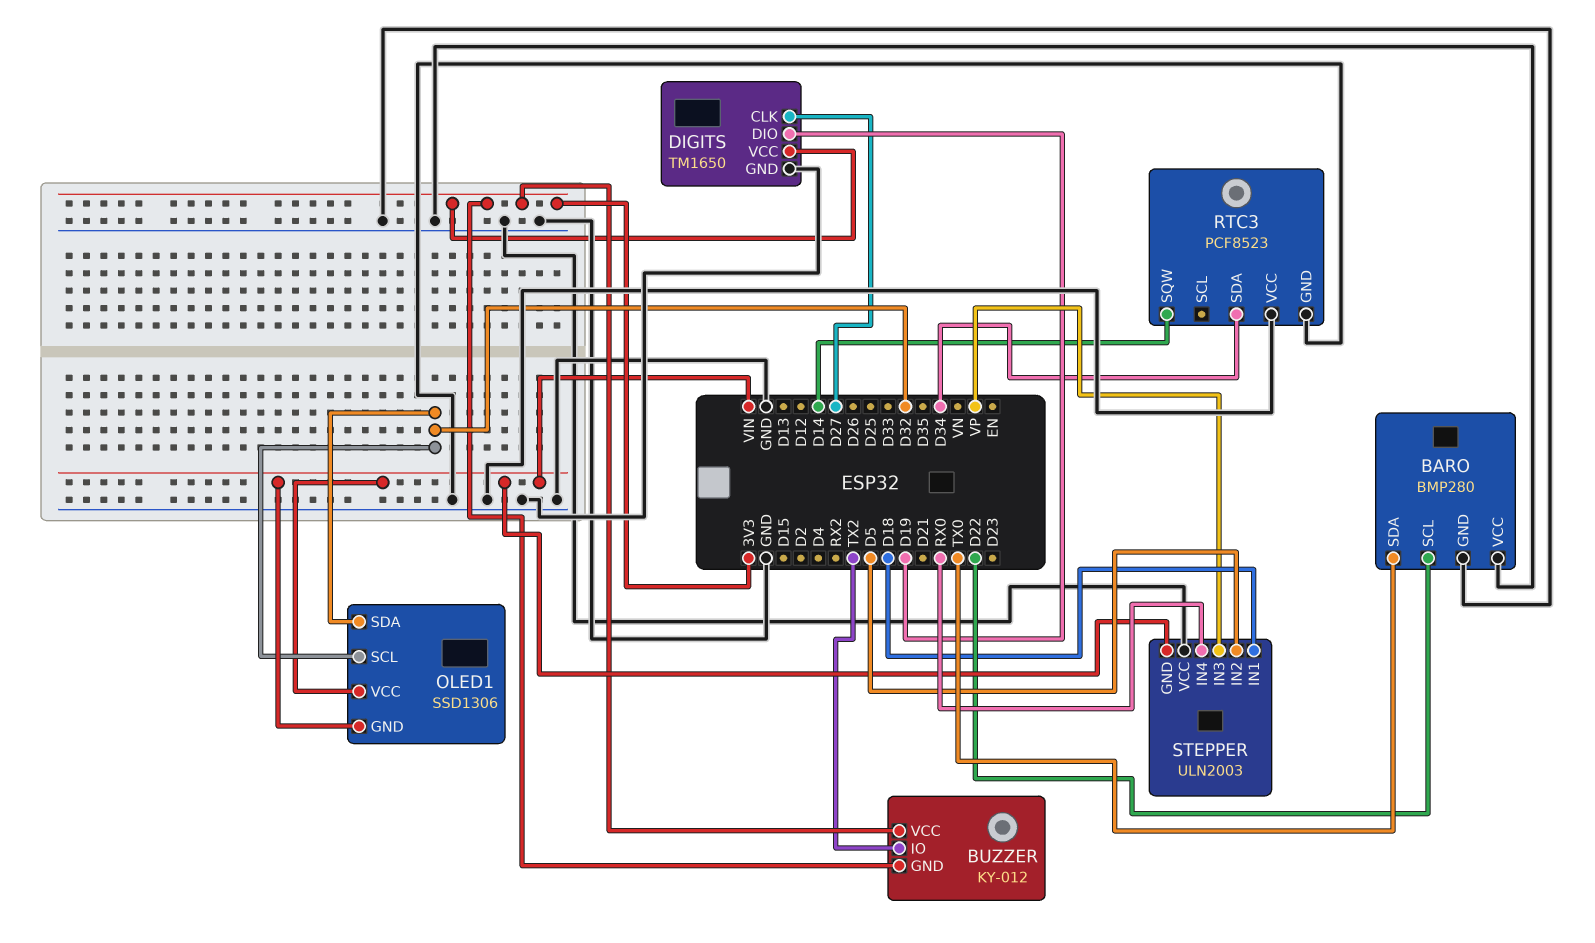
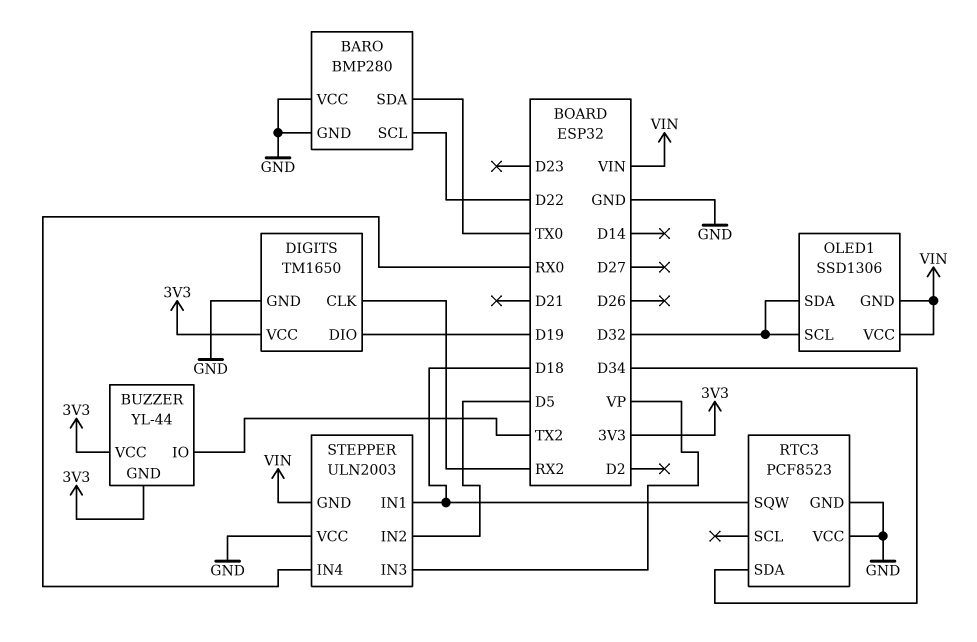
BUZZER: KY-012 -> YL-44
DIGITS pin CLK: D27 -> RX2
RTC3 pin SQW: D14 -> D18

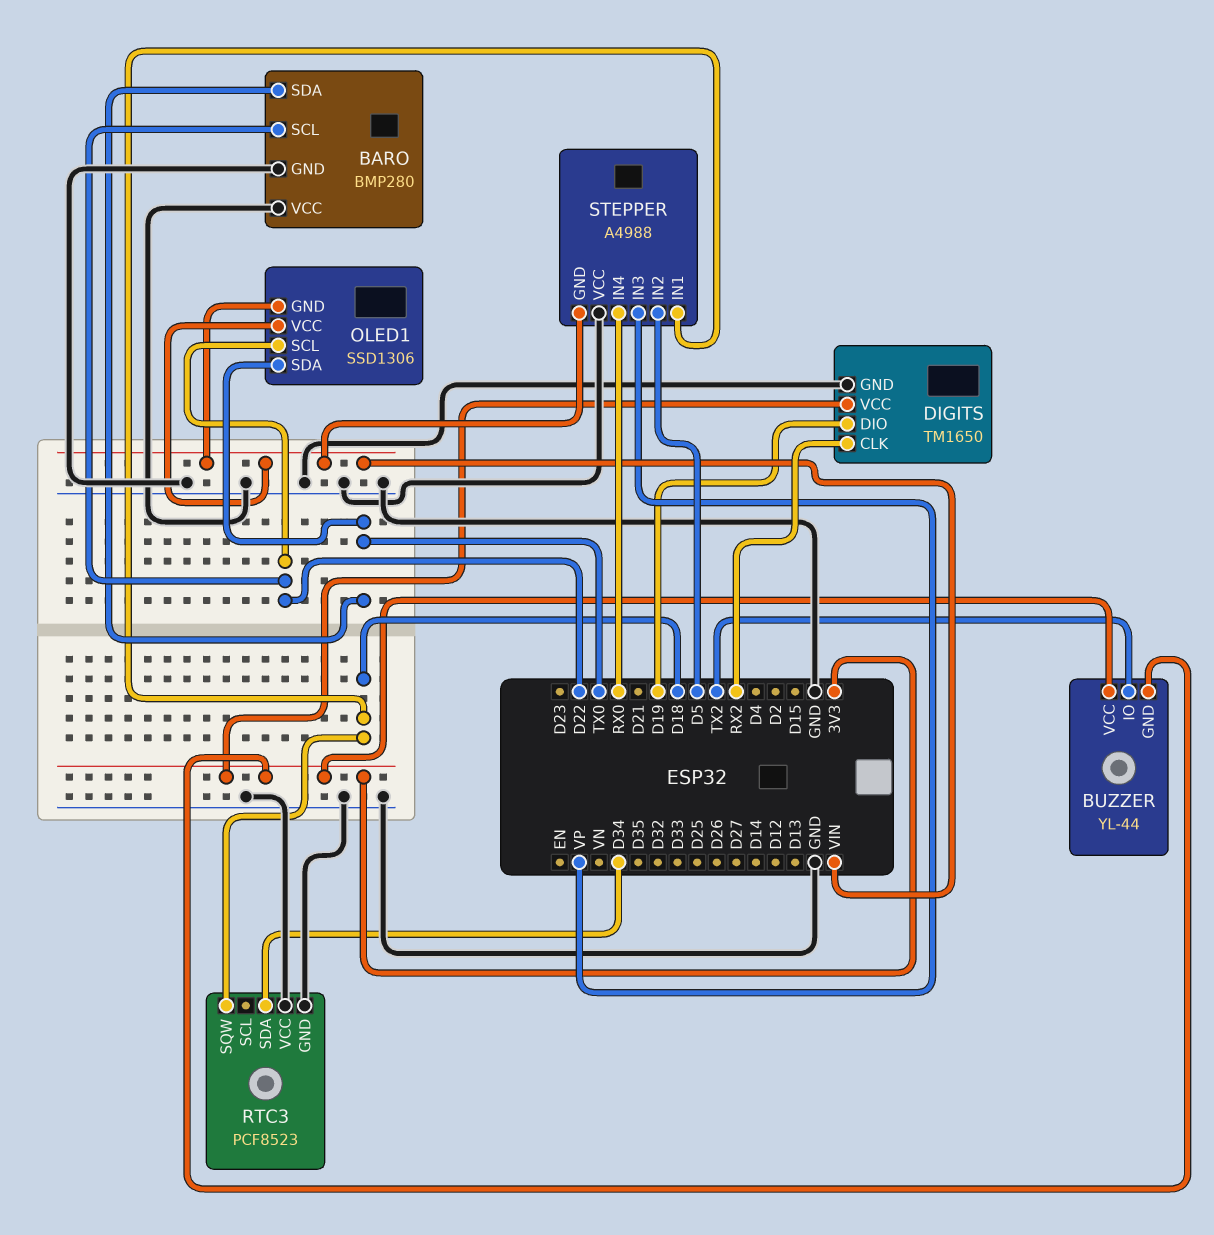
OLED1 pin SCL: D32 -> D22
OLED1 pin SDA: D32 -> TX0
STEPPER: ULN2003 -> A4988

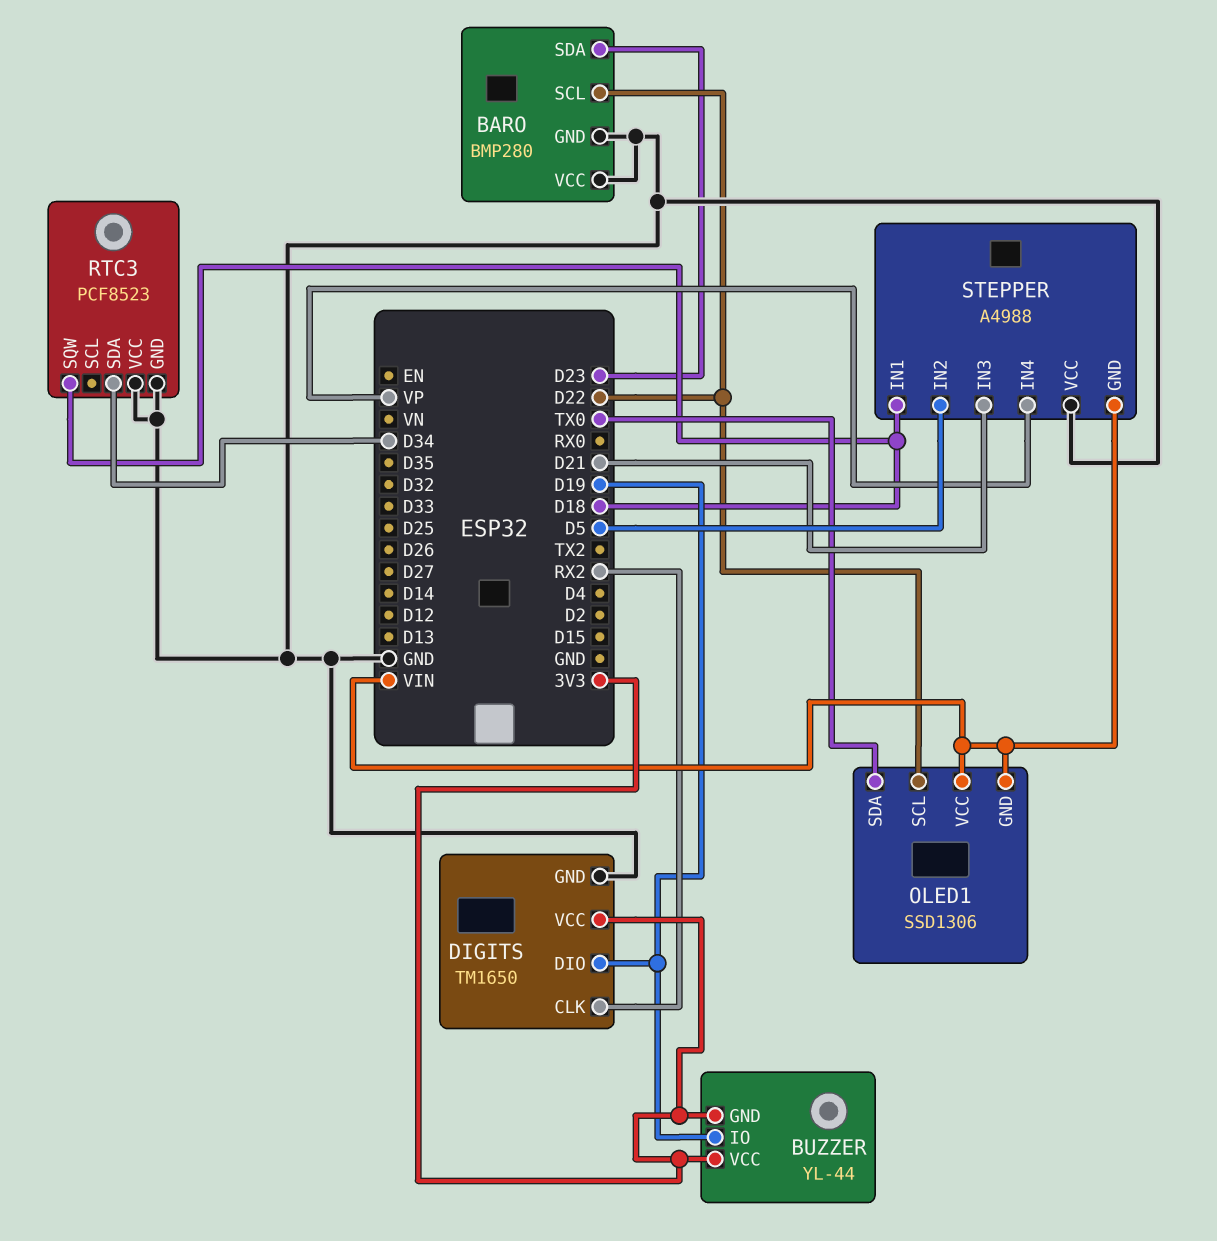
BARO pin SDA: TX0 -> D23
BUZZER pin IO: TX2 -> D19
STEPPER pin IN3: VP -> D21
STEPPER pin IN4: RX0 -> VP

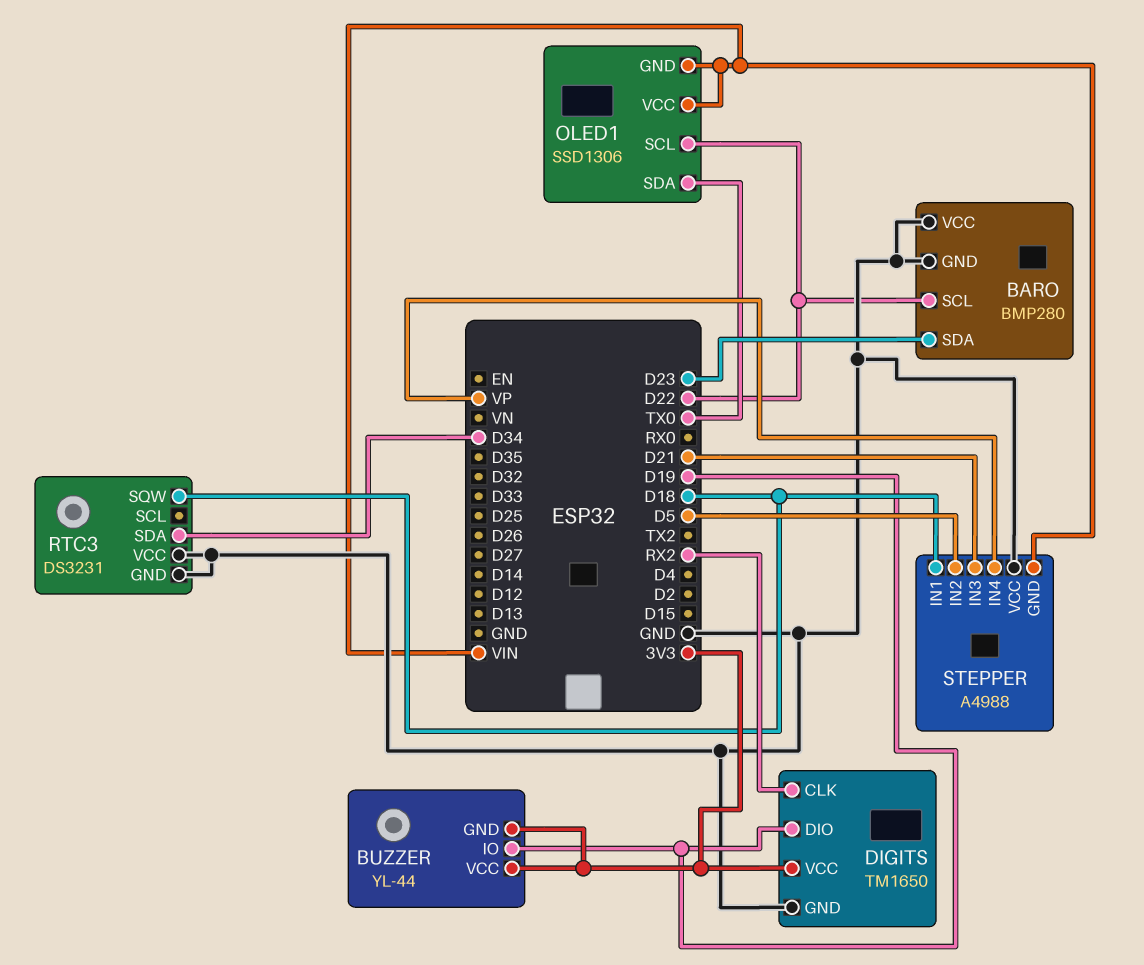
RTC3: PCF8523 -> DS3231

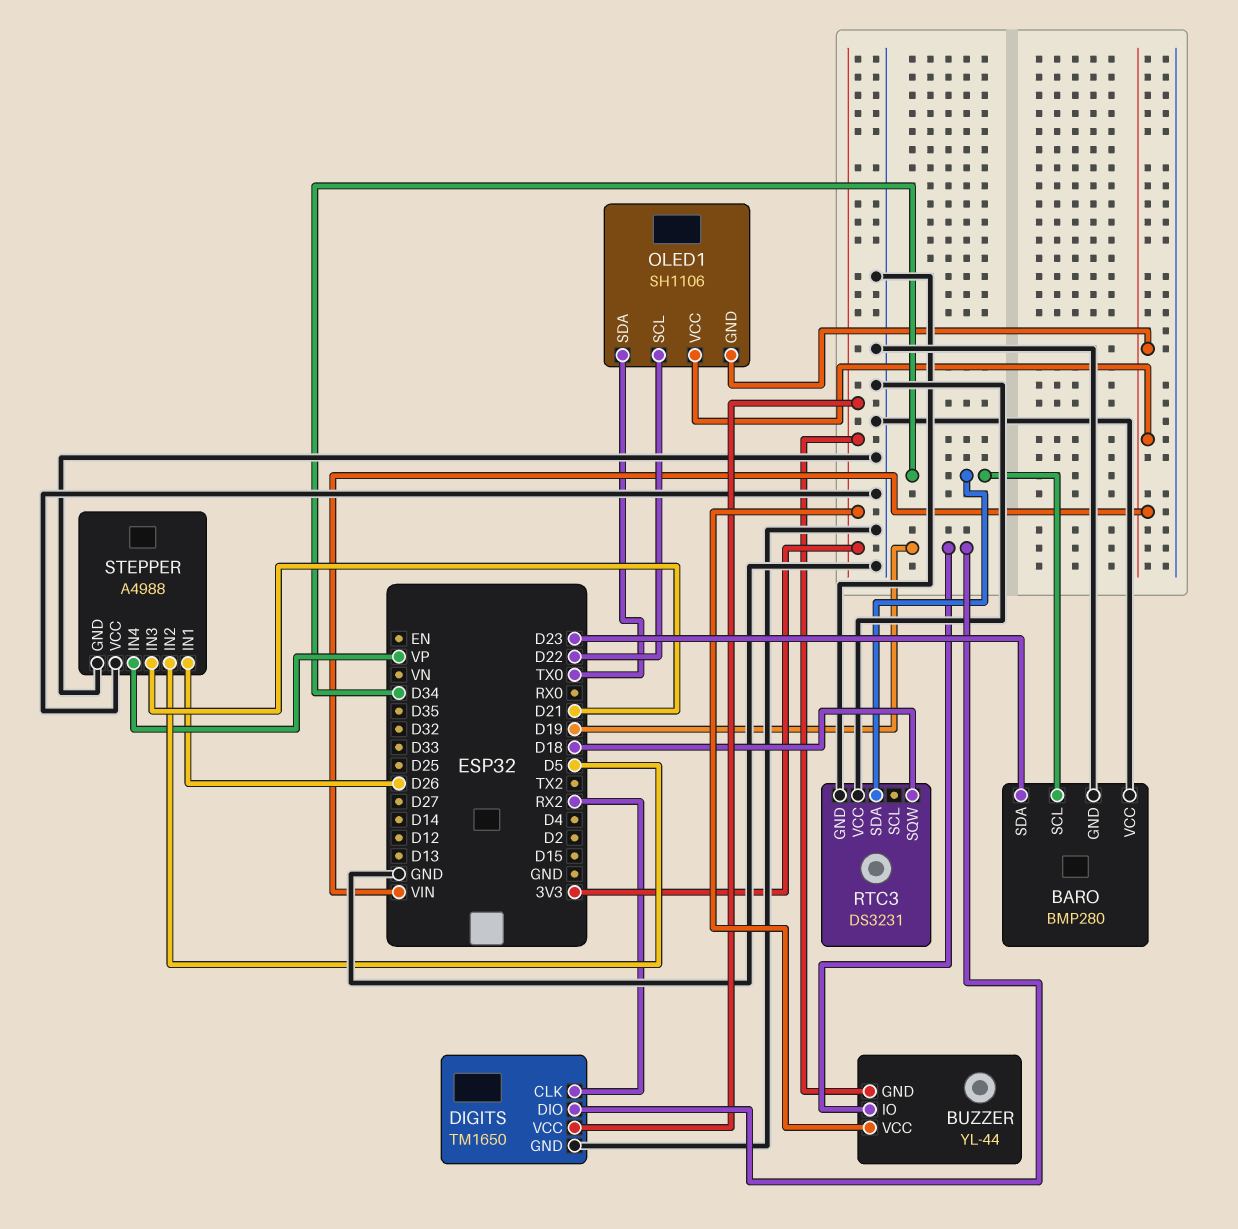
BARO pin SCL: D22 -> D34
OLED1: SSD1306 -> SH1106
STEPPER pin GND: VIN -> GND
STEPPER pin IN1: D18 -> D26

